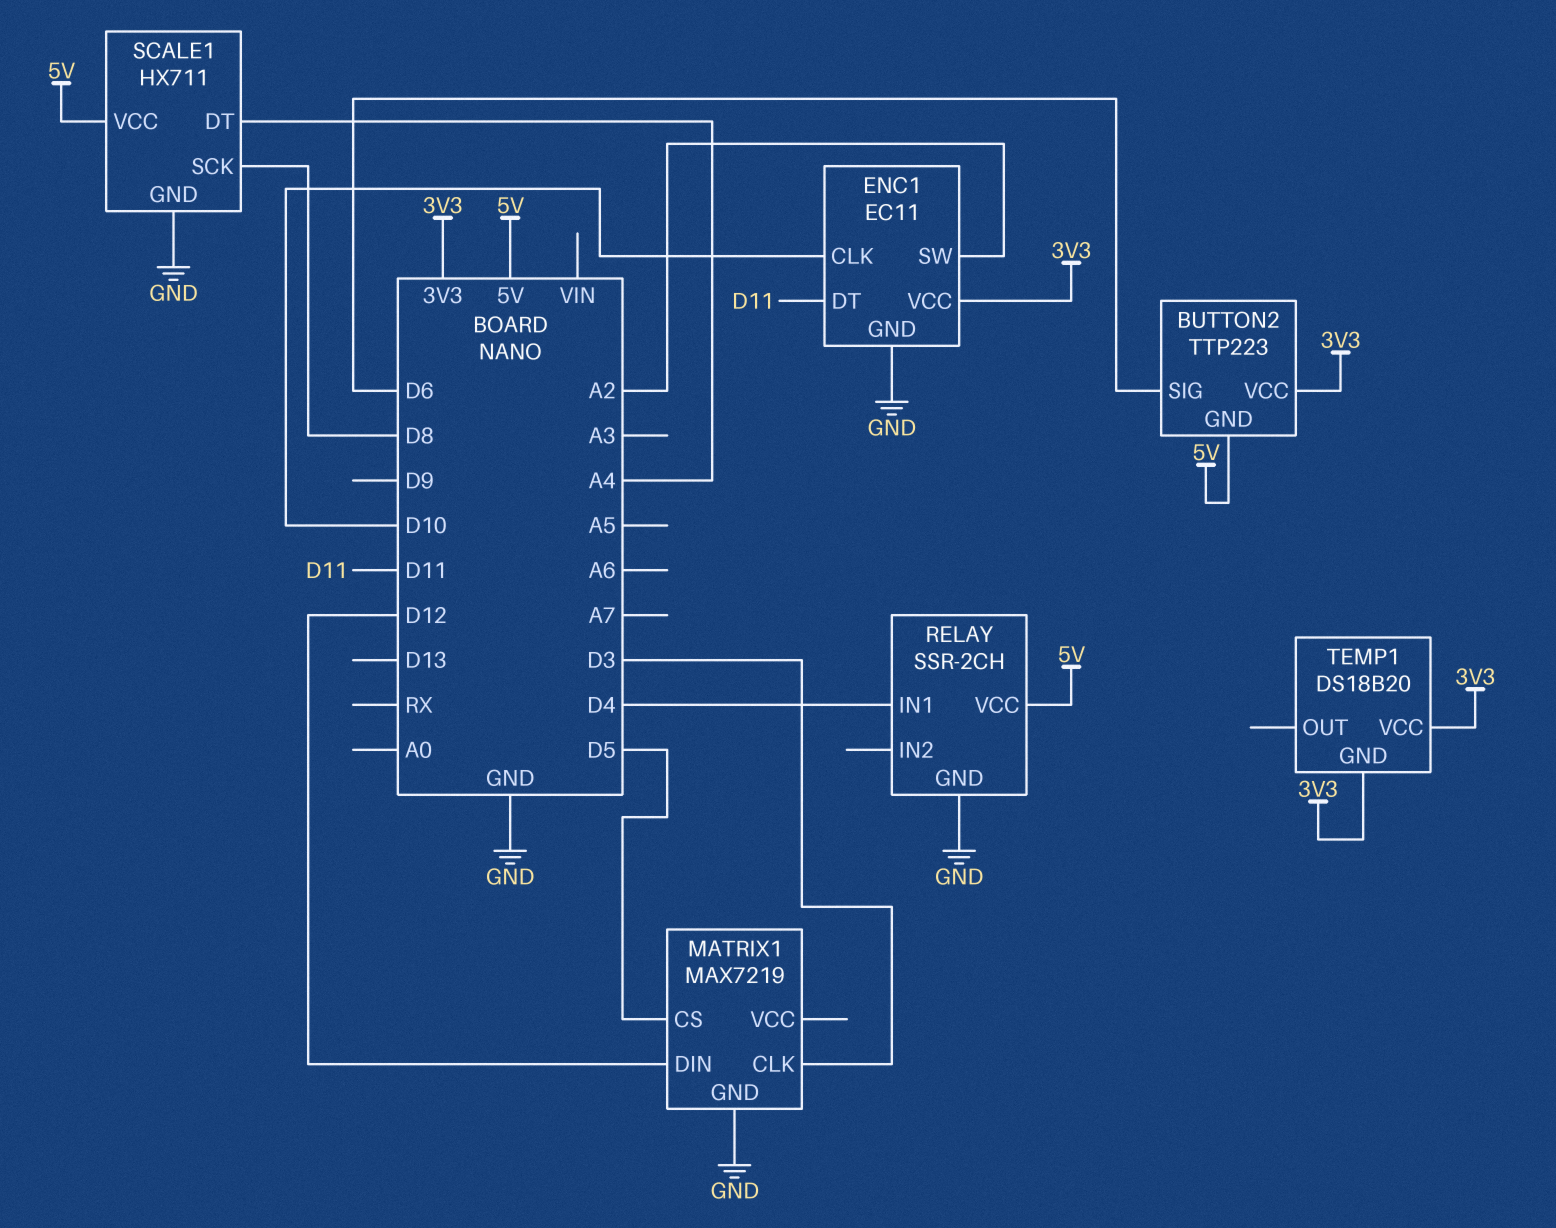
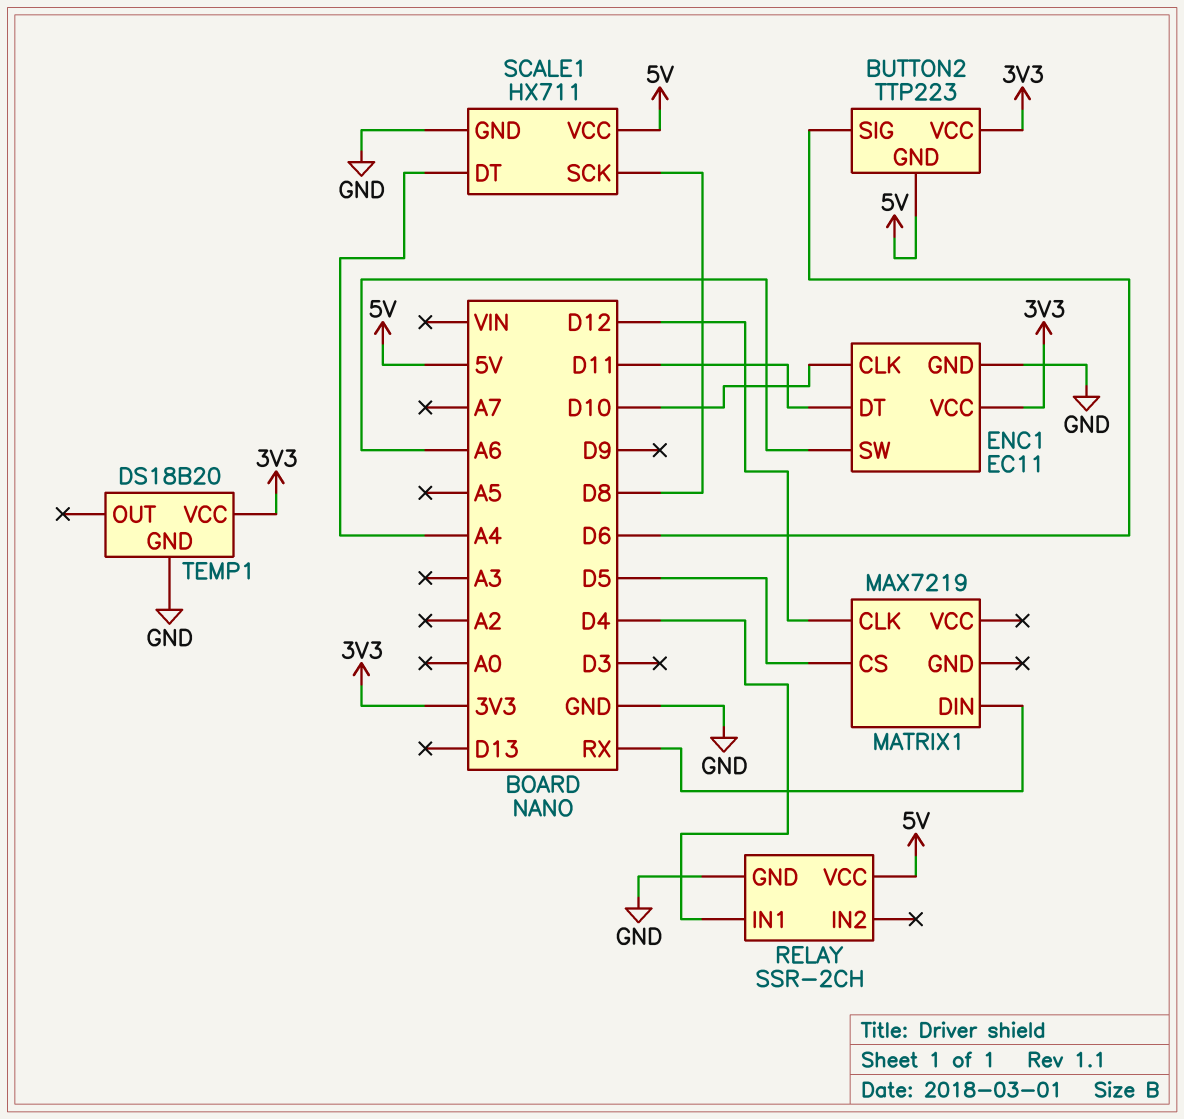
ENC1 pin SW: A2 -> A6
MATRIX1 pin CLK: D3 -> D12
MATRIX1 pin DIN: D12 -> RX
MATRIX1 pin GND: GND -> none
TEMP1 pin GND: 3V3 -> GND

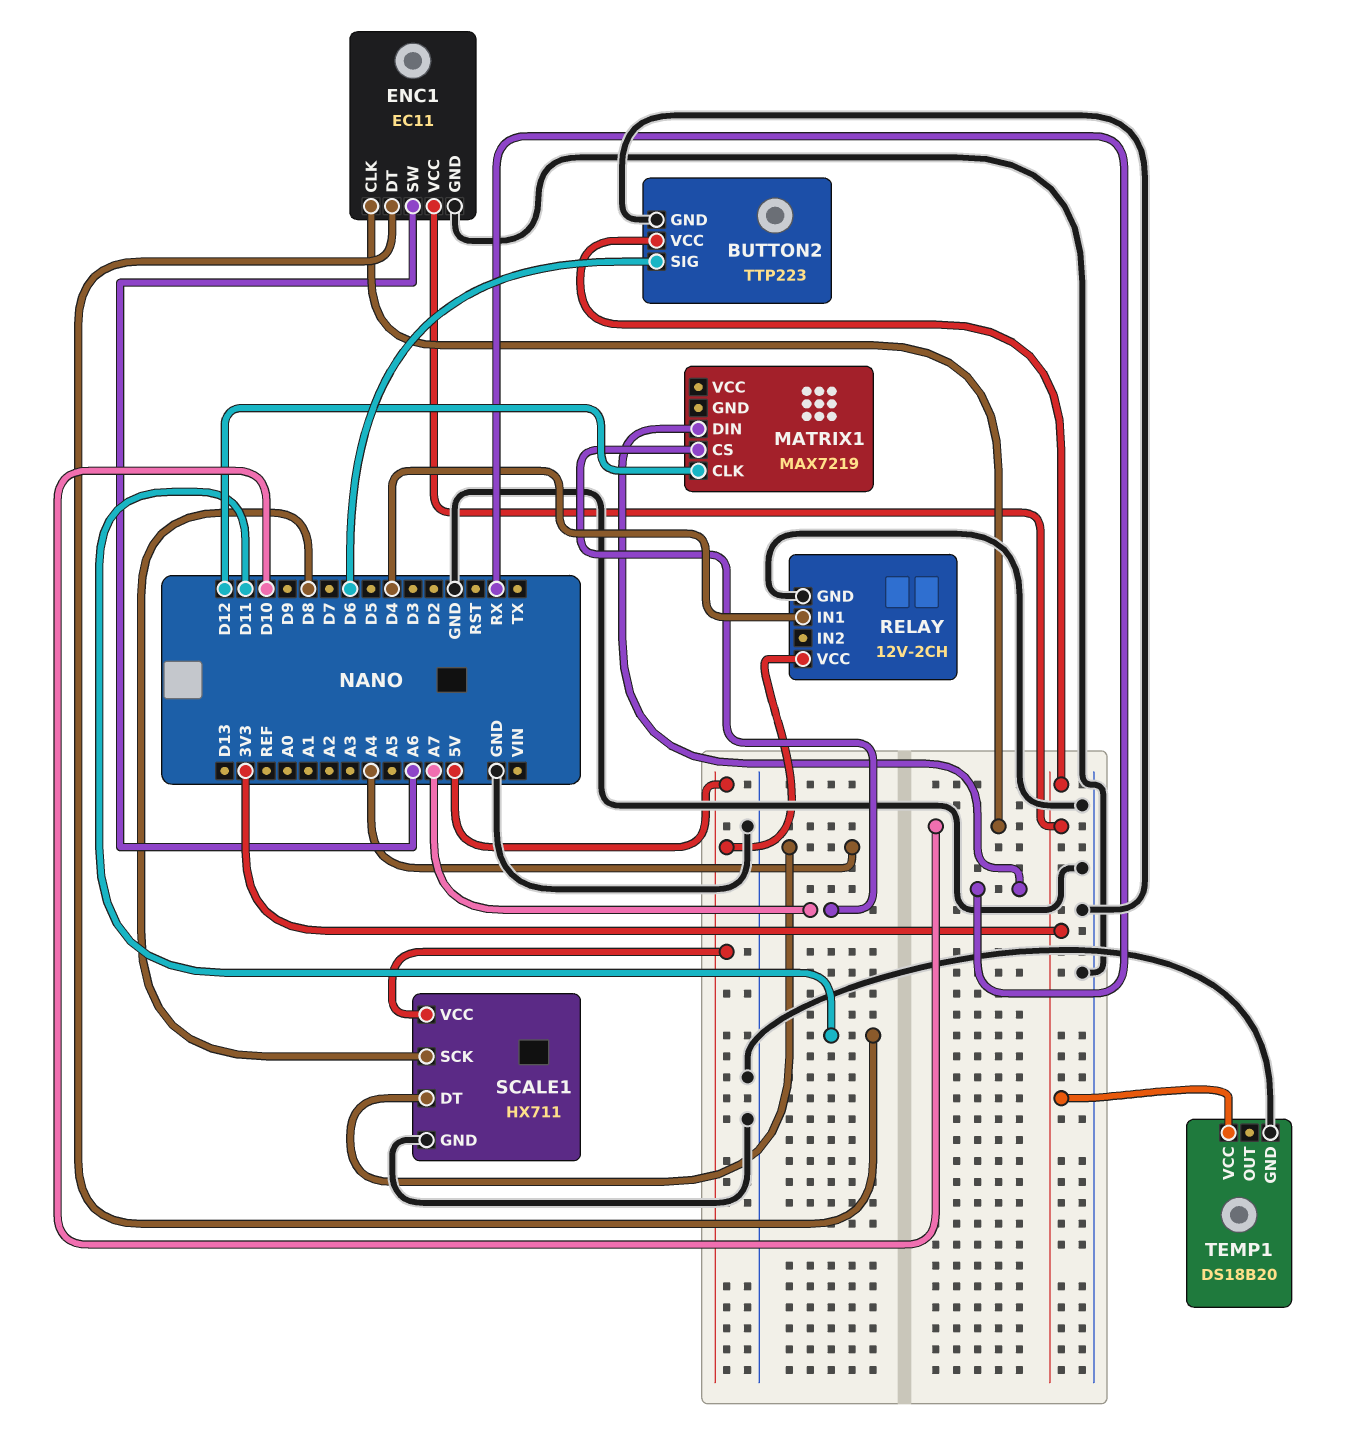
BUTTON2 pin GND: 5V -> GND
MATRIX1 pin CS: D5 -> A7
RELAY: SSR-2CH -> 12V-2CH

